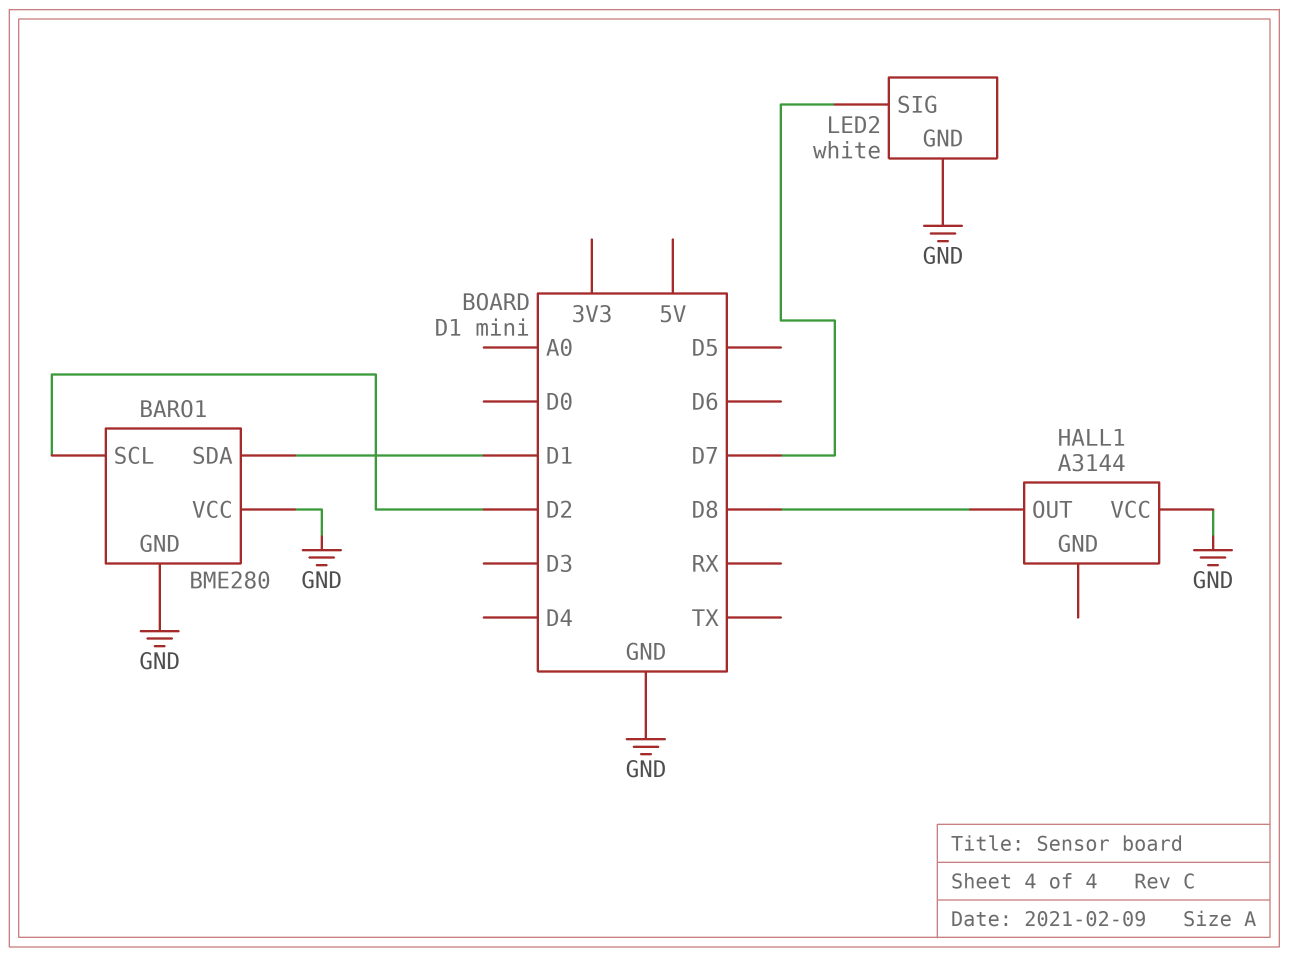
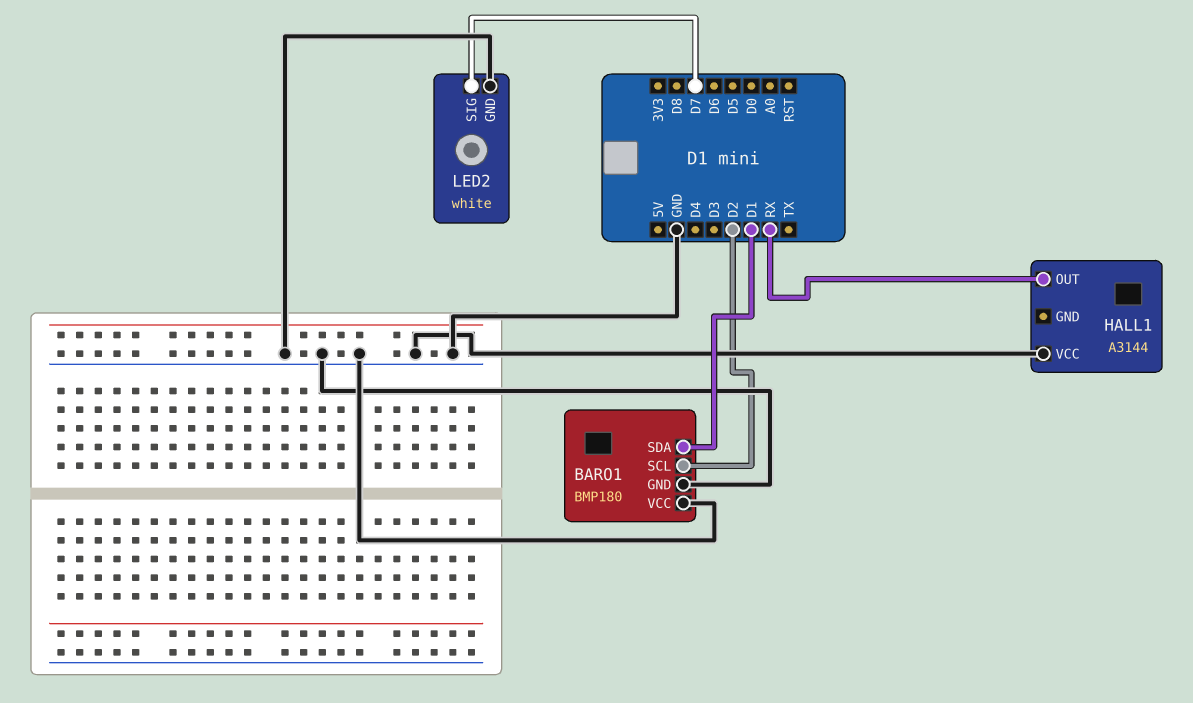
BARO1: BME280 -> BMP180
HALL1 pin OUT: D8 -> RX

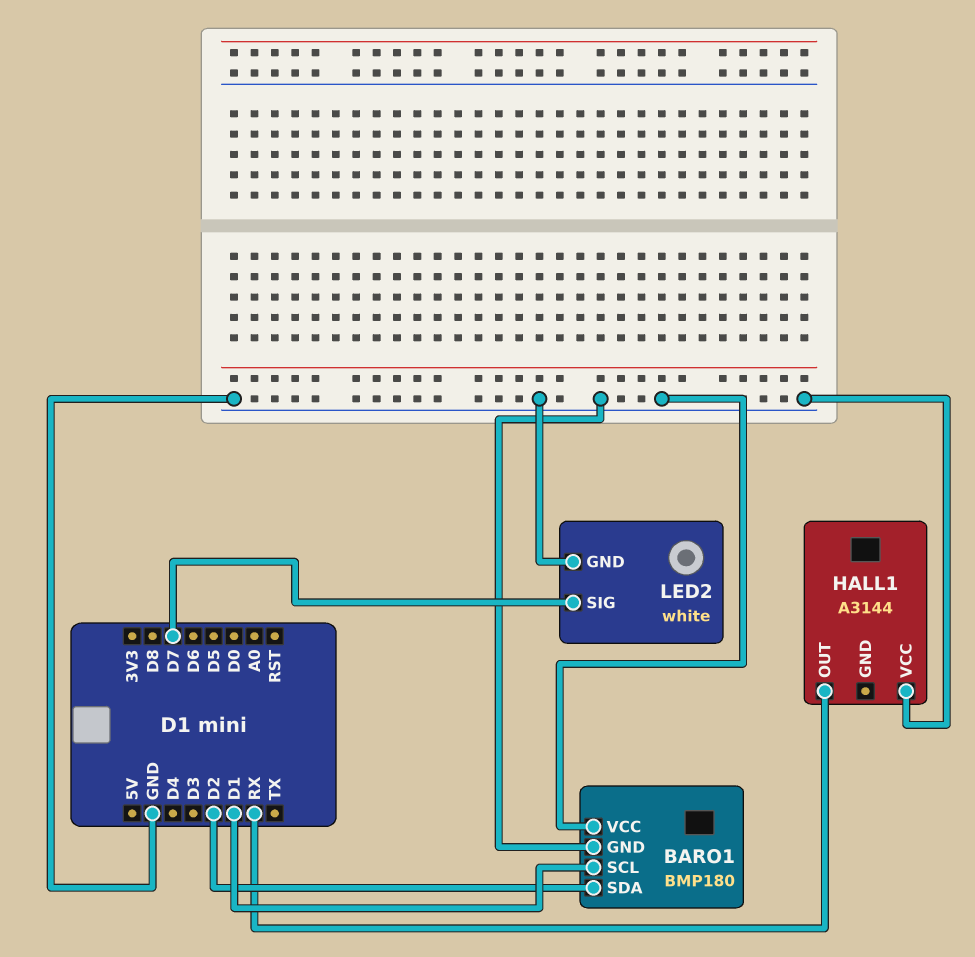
BARO1 pin SCL: D2 -> D1
BARO1 pin SDA: D1 -> D2

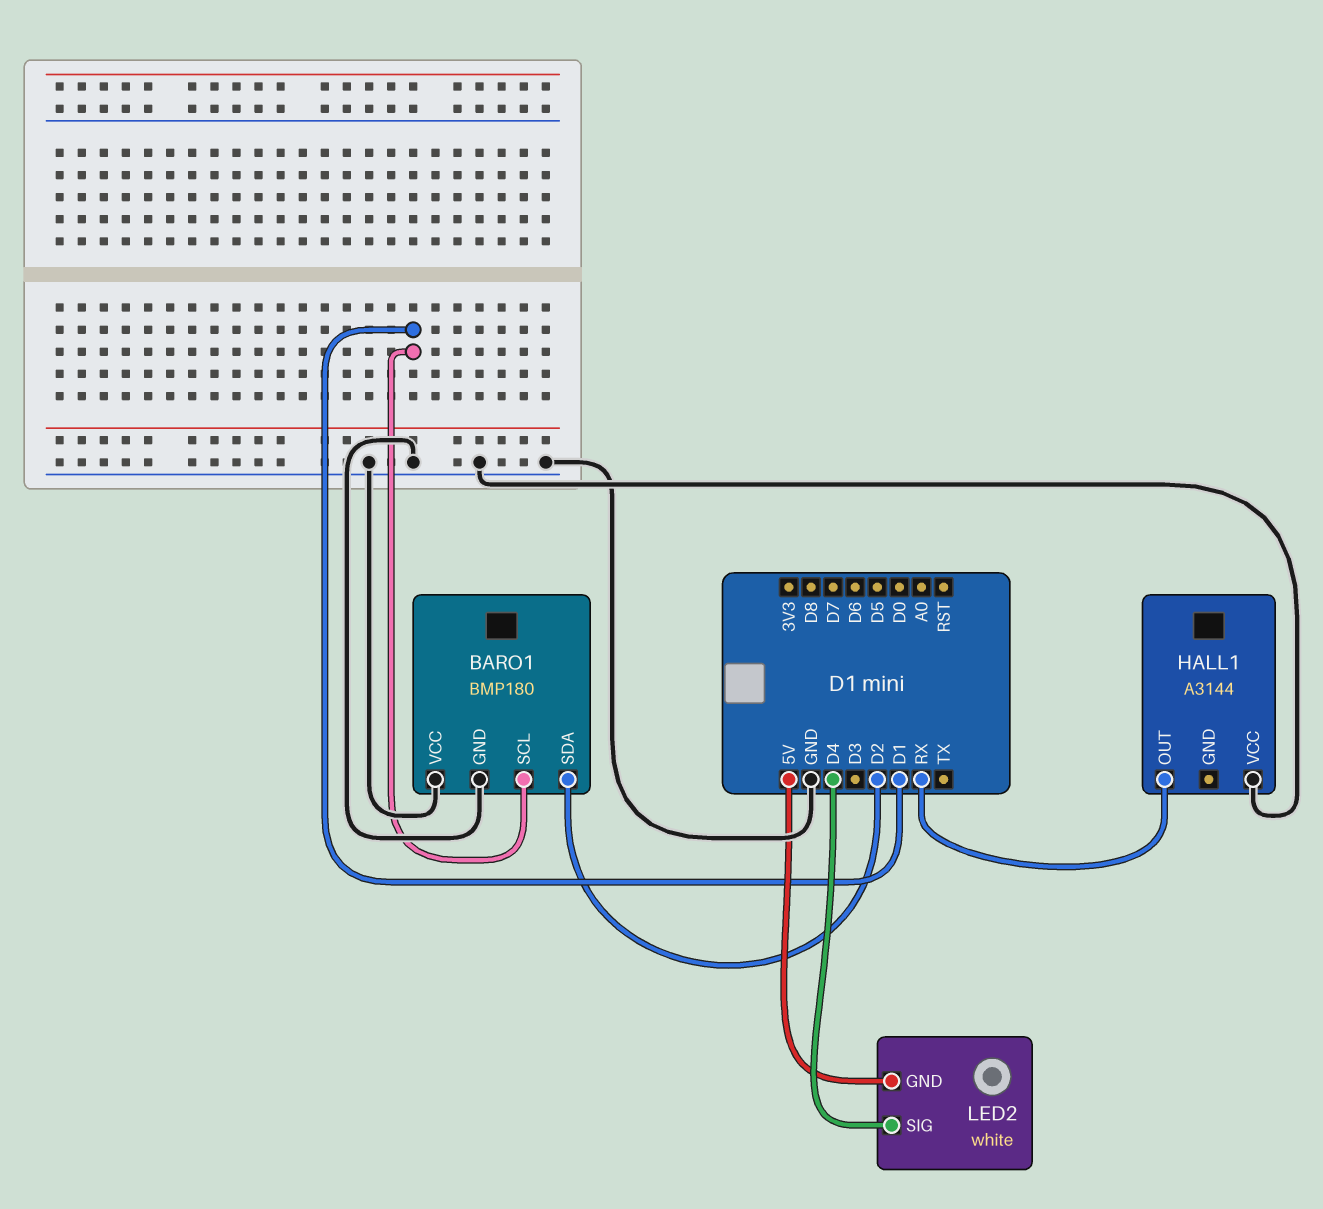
LED2 pin GND: GND -> 5V
LED2 pin SIG: D7 -> D4

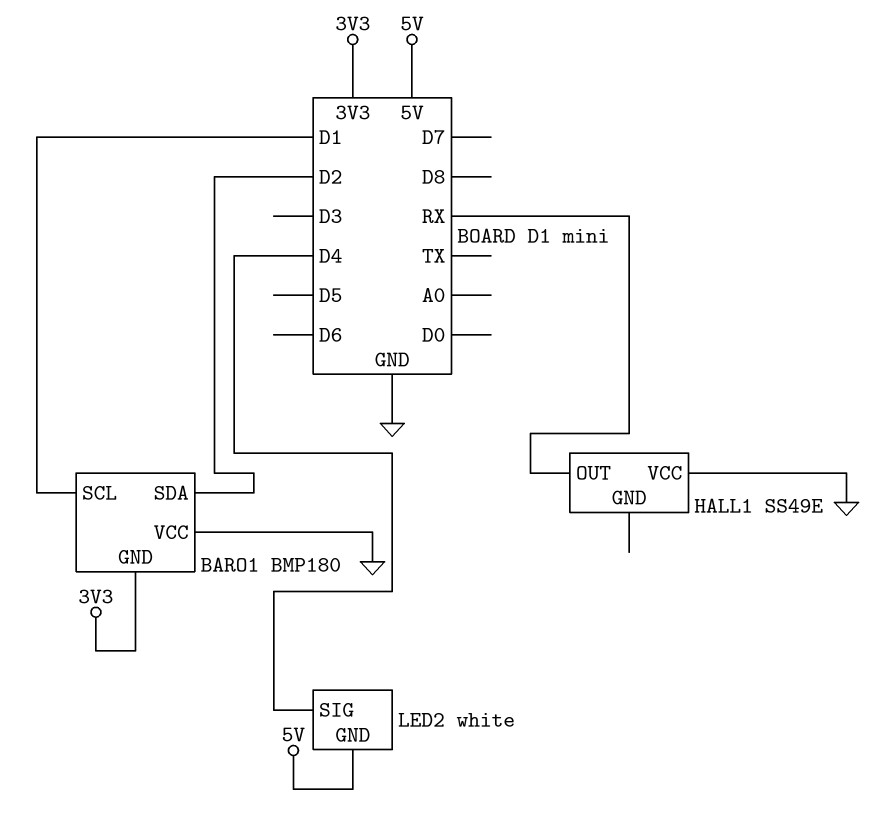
BARO1 pin GND: GND -> 3V3
HALL1: A3144 -> SS49E

